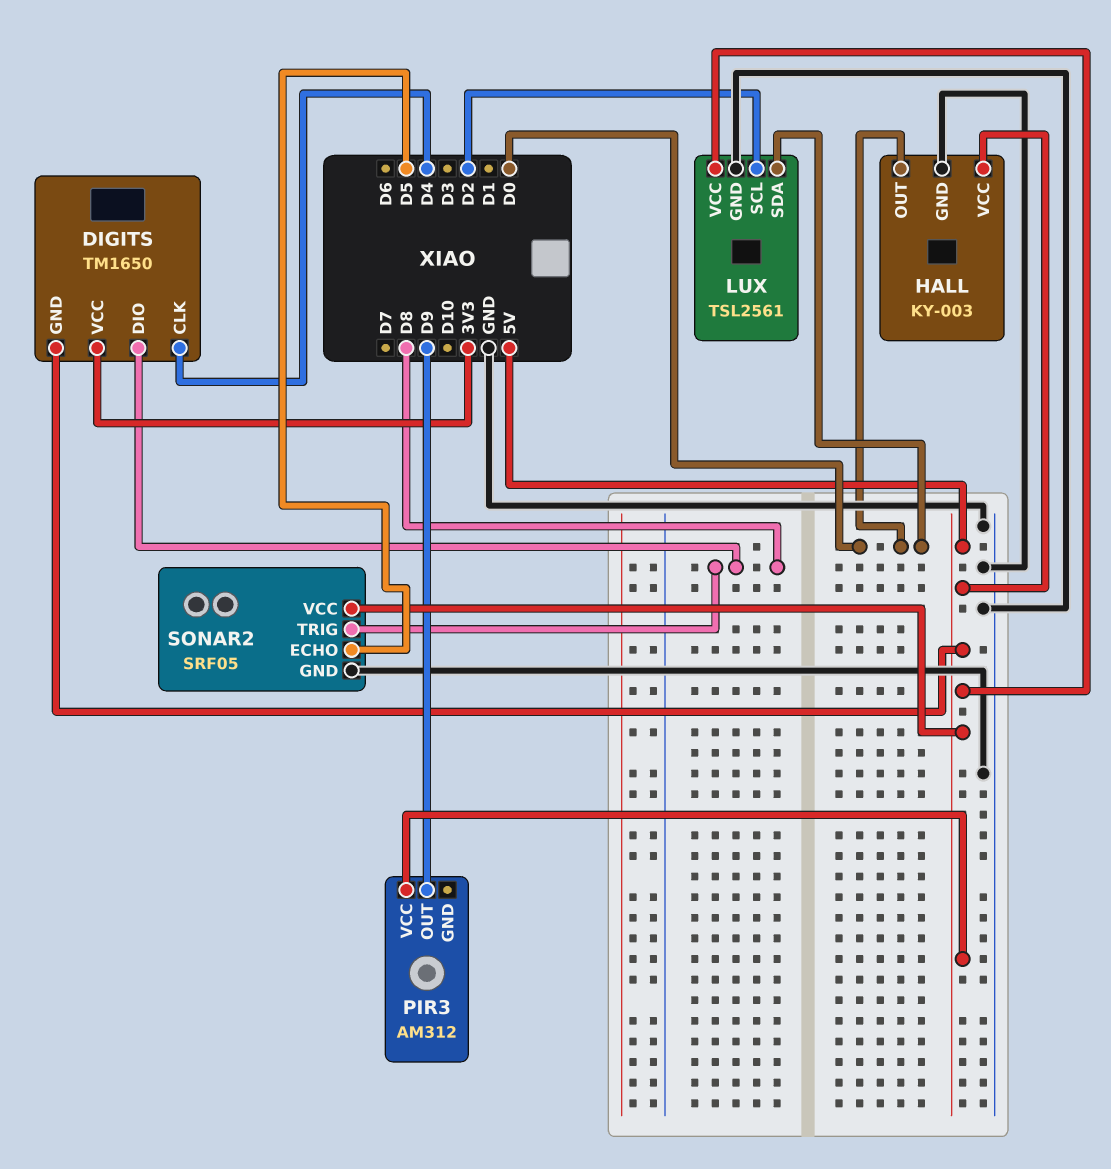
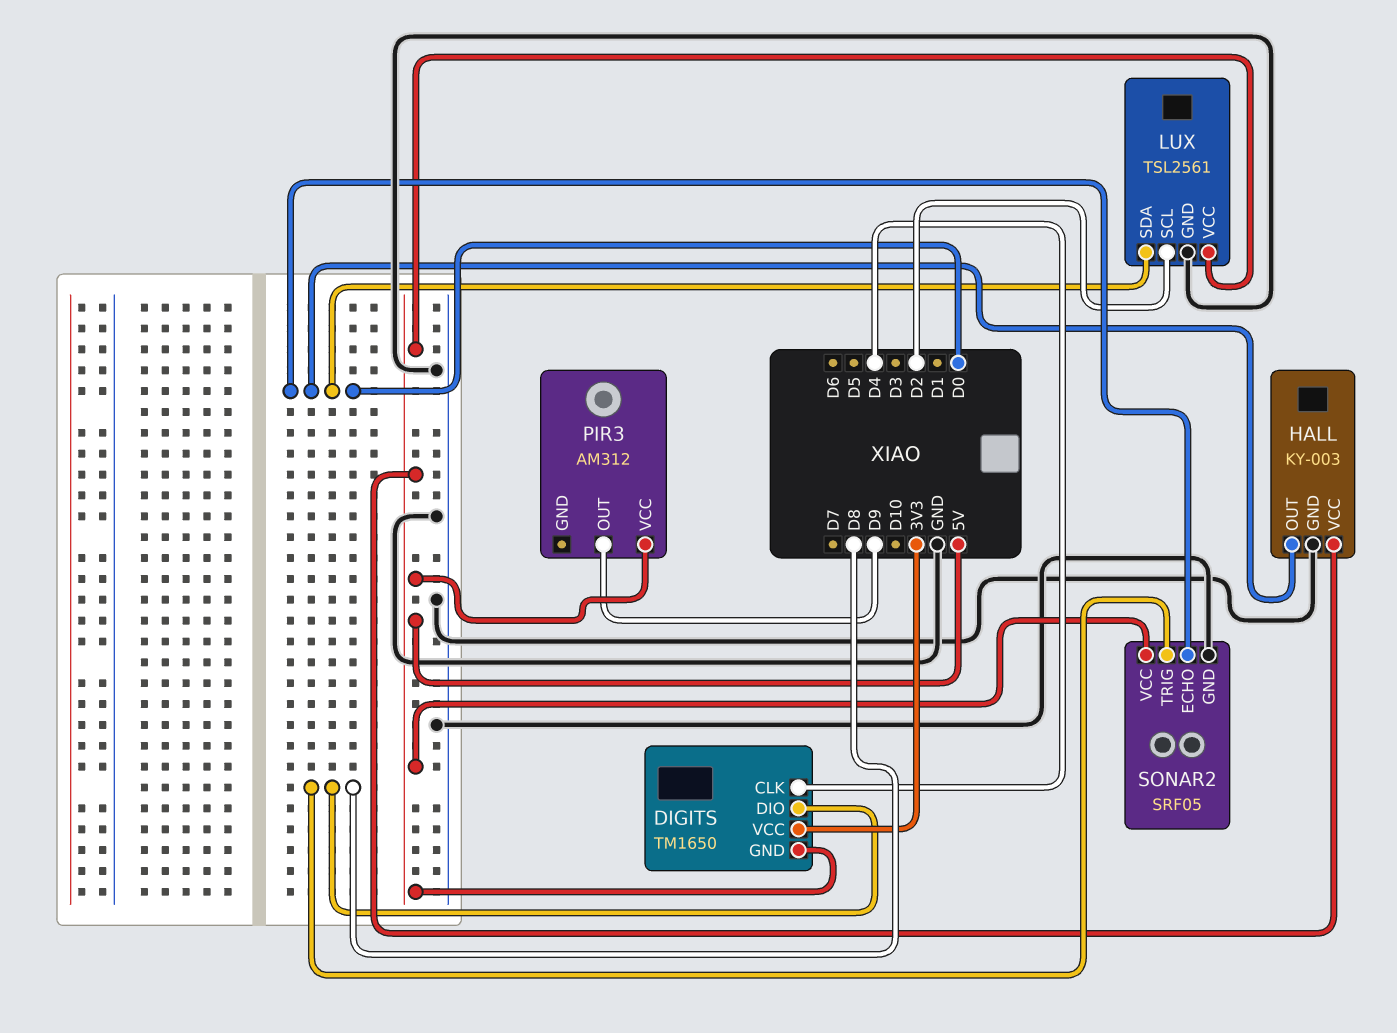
SONAR2 pin ECHO: D5 -> D0

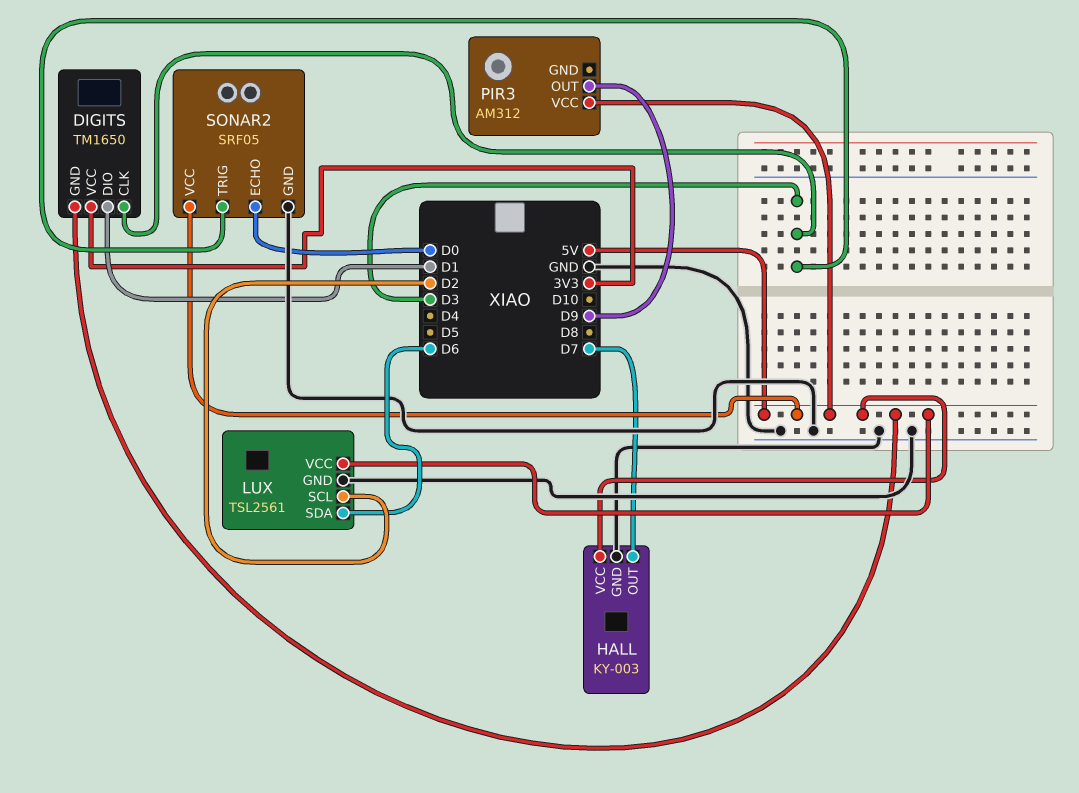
DIGITS pin CLK: D4 -> D3
DIGITS pin DIO: D8 -> D1
HALL pin OUT: D0 -> D7
LUX pin SDA: D0 -> D6
SONAR2 pin TRIG: D8 -> D3

